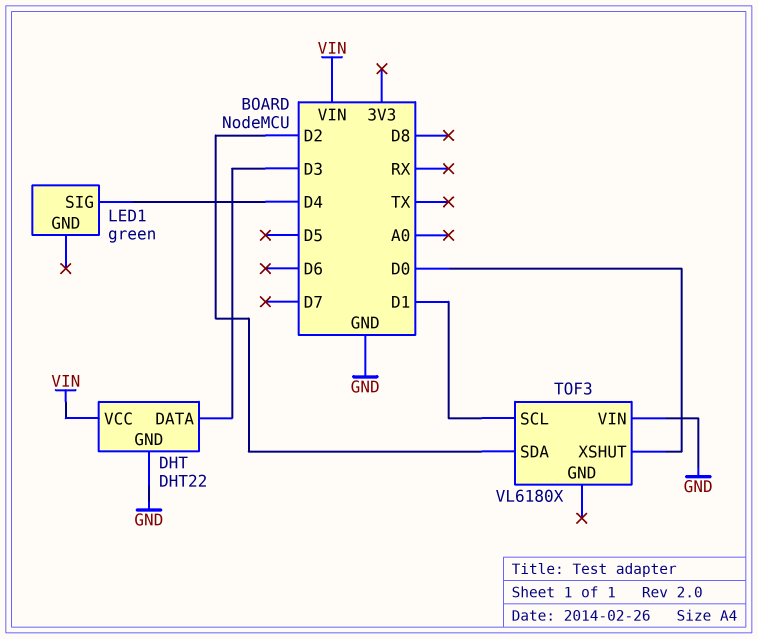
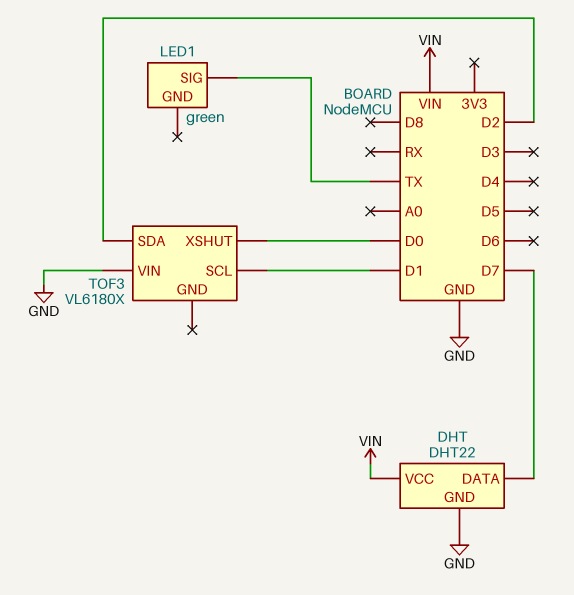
DHT pin DATA: D3 -> D7
LED1 pin SIG: D4 -> TX

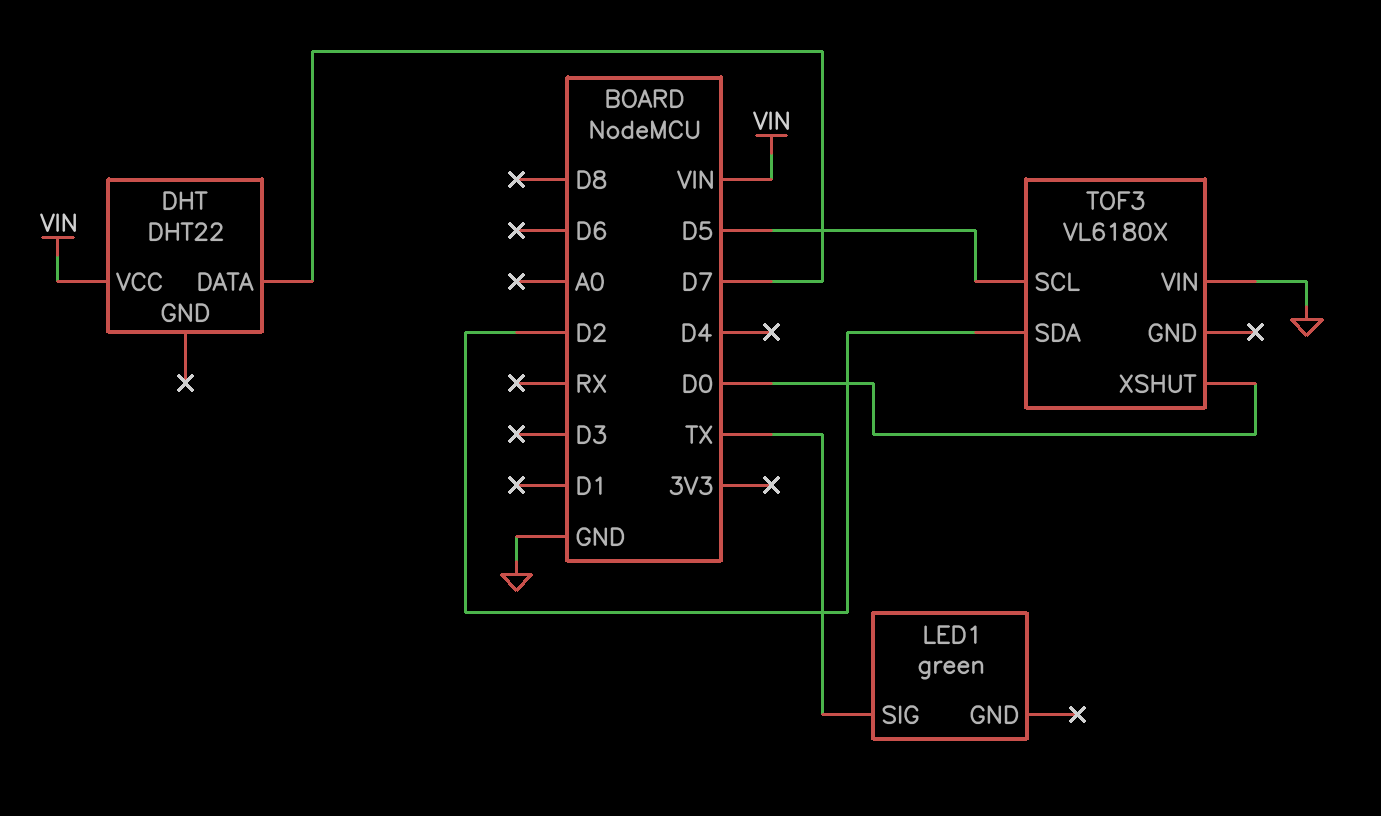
DHT pin GND: GND -> none
TOF3 pin SCL: D1 -> D5

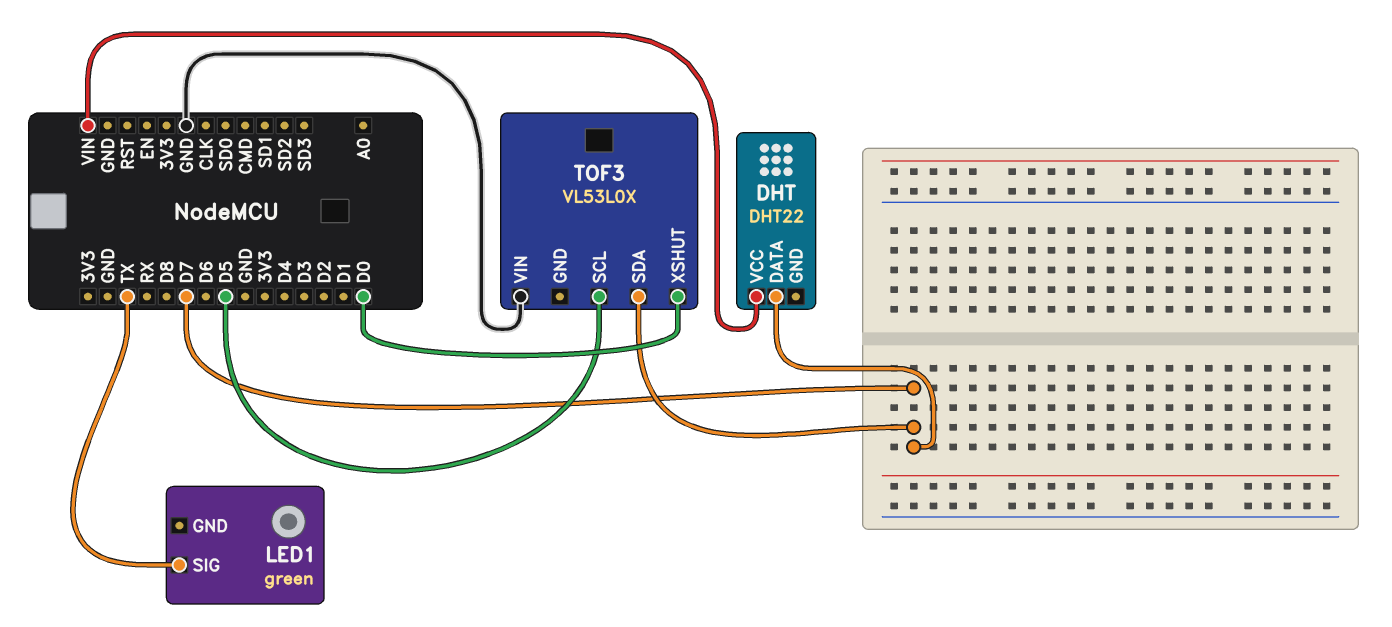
TOF3: VL6180X -> VL53L0X
TOF3 pin SDA: D2 -> D7

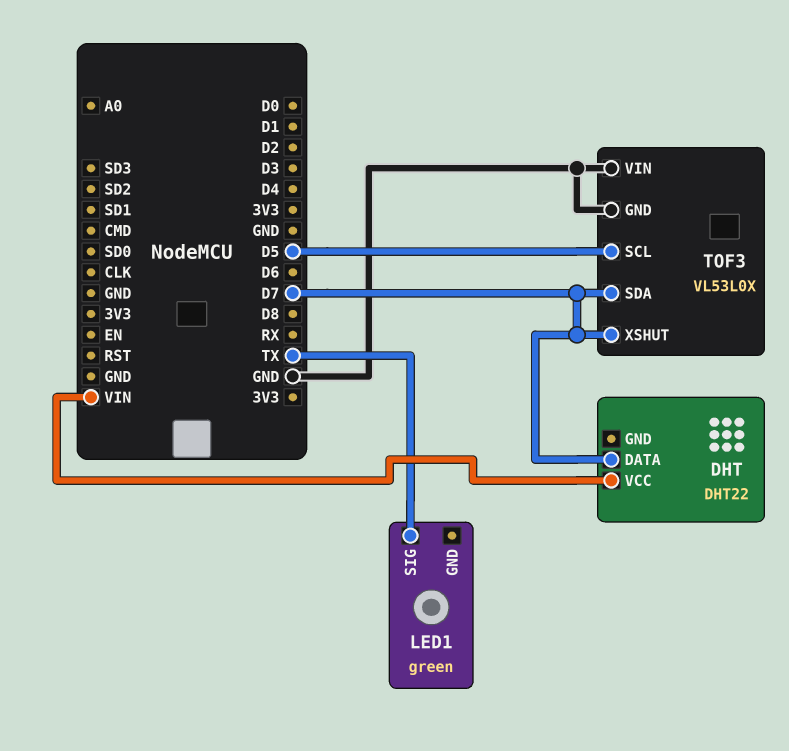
TOF3 pin GND: none -> GND
TOF3 pin XSHUT: D0 -> D7

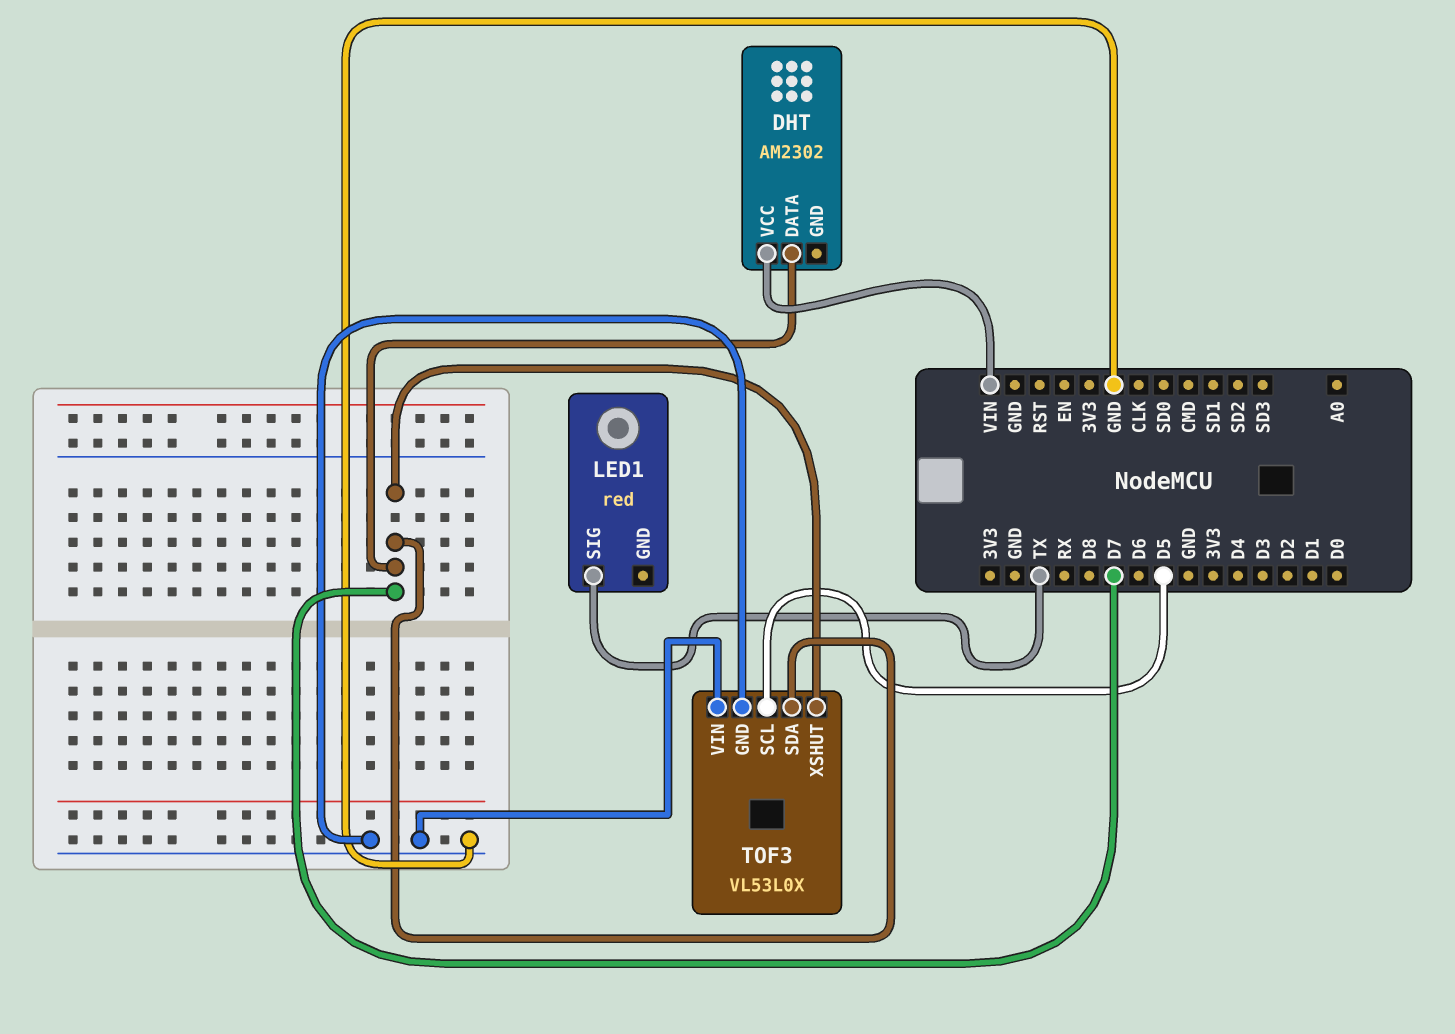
DHT: DHT22 -> AM2302
LED1: green -> red

